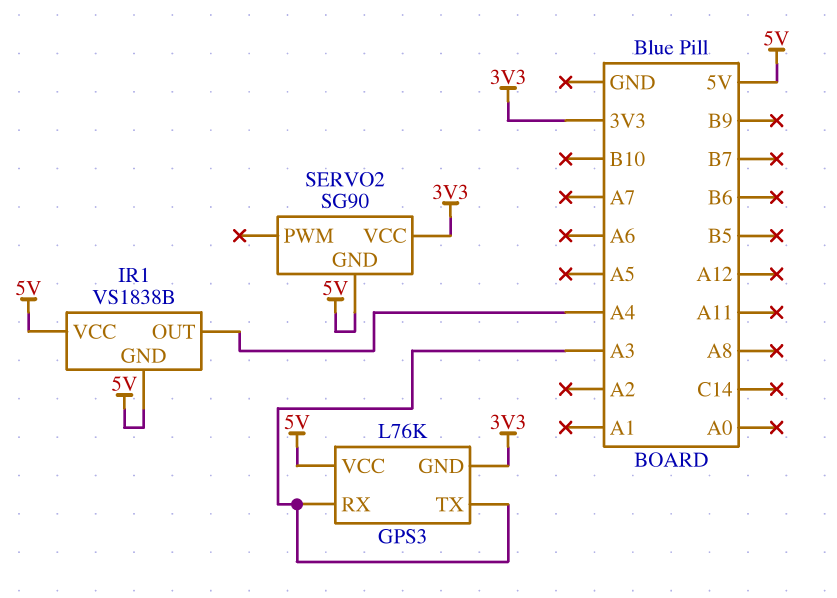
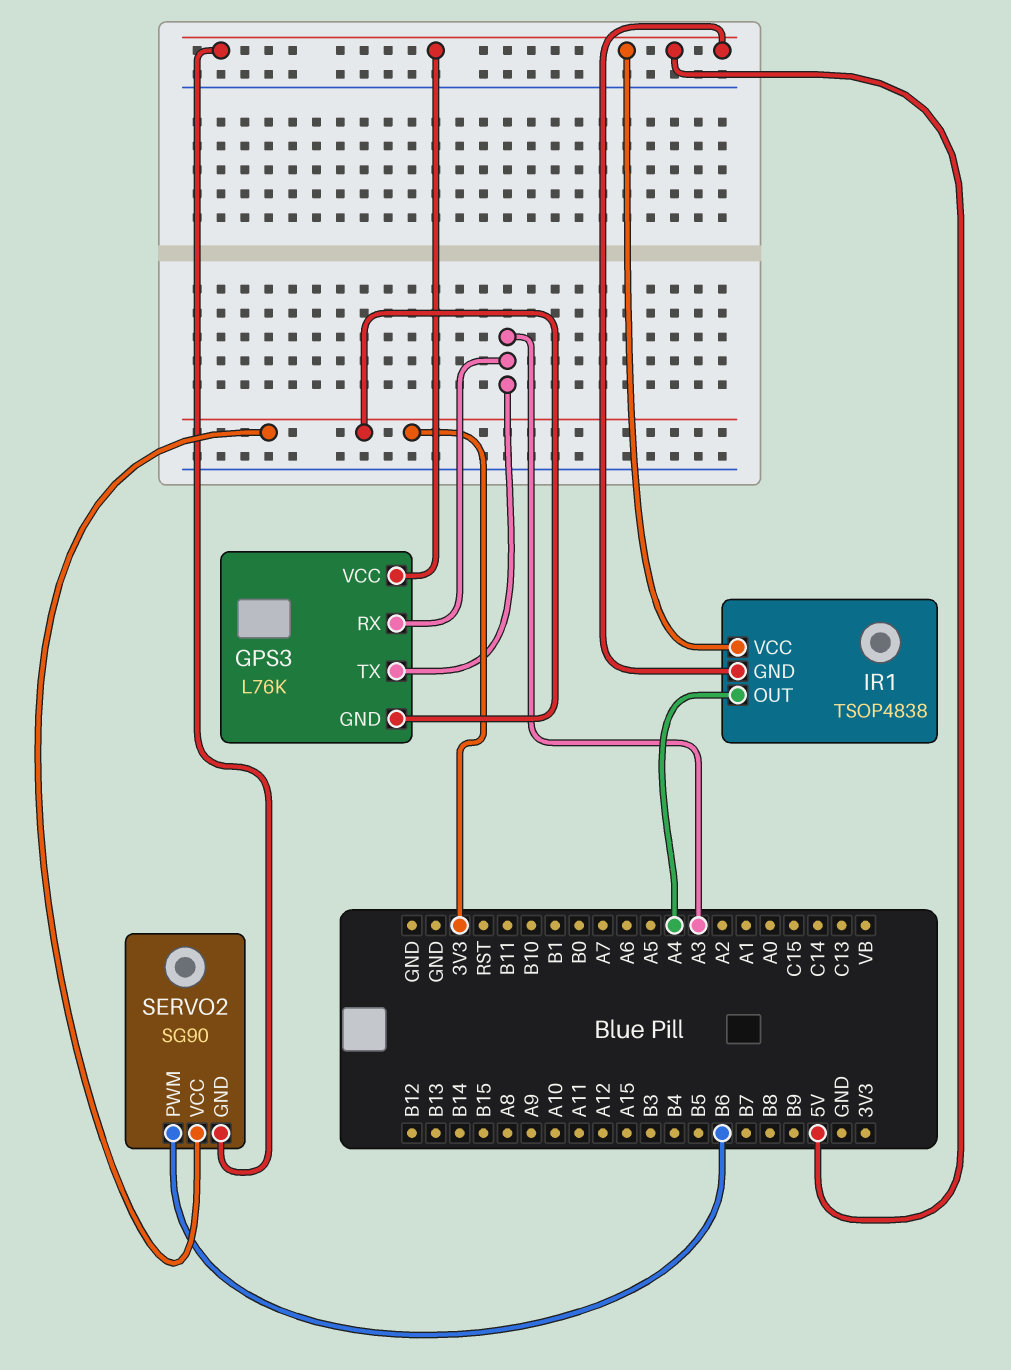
IR1: VS1838B -> TSOP4838
SERVO2 pin PWM: none -> B6

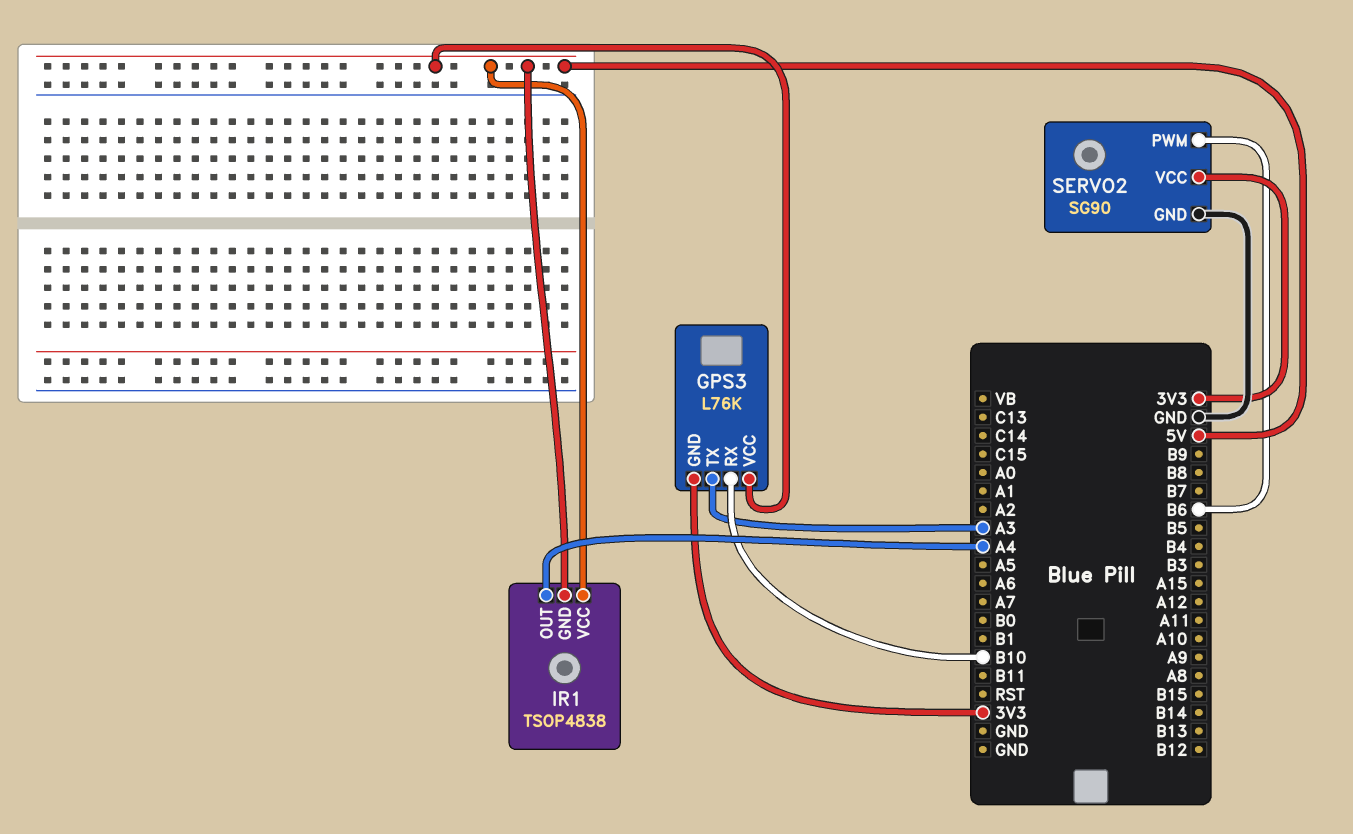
GPS3 pin RX: A3 -> B10
SERVO2 pin GND: 5V -> GND

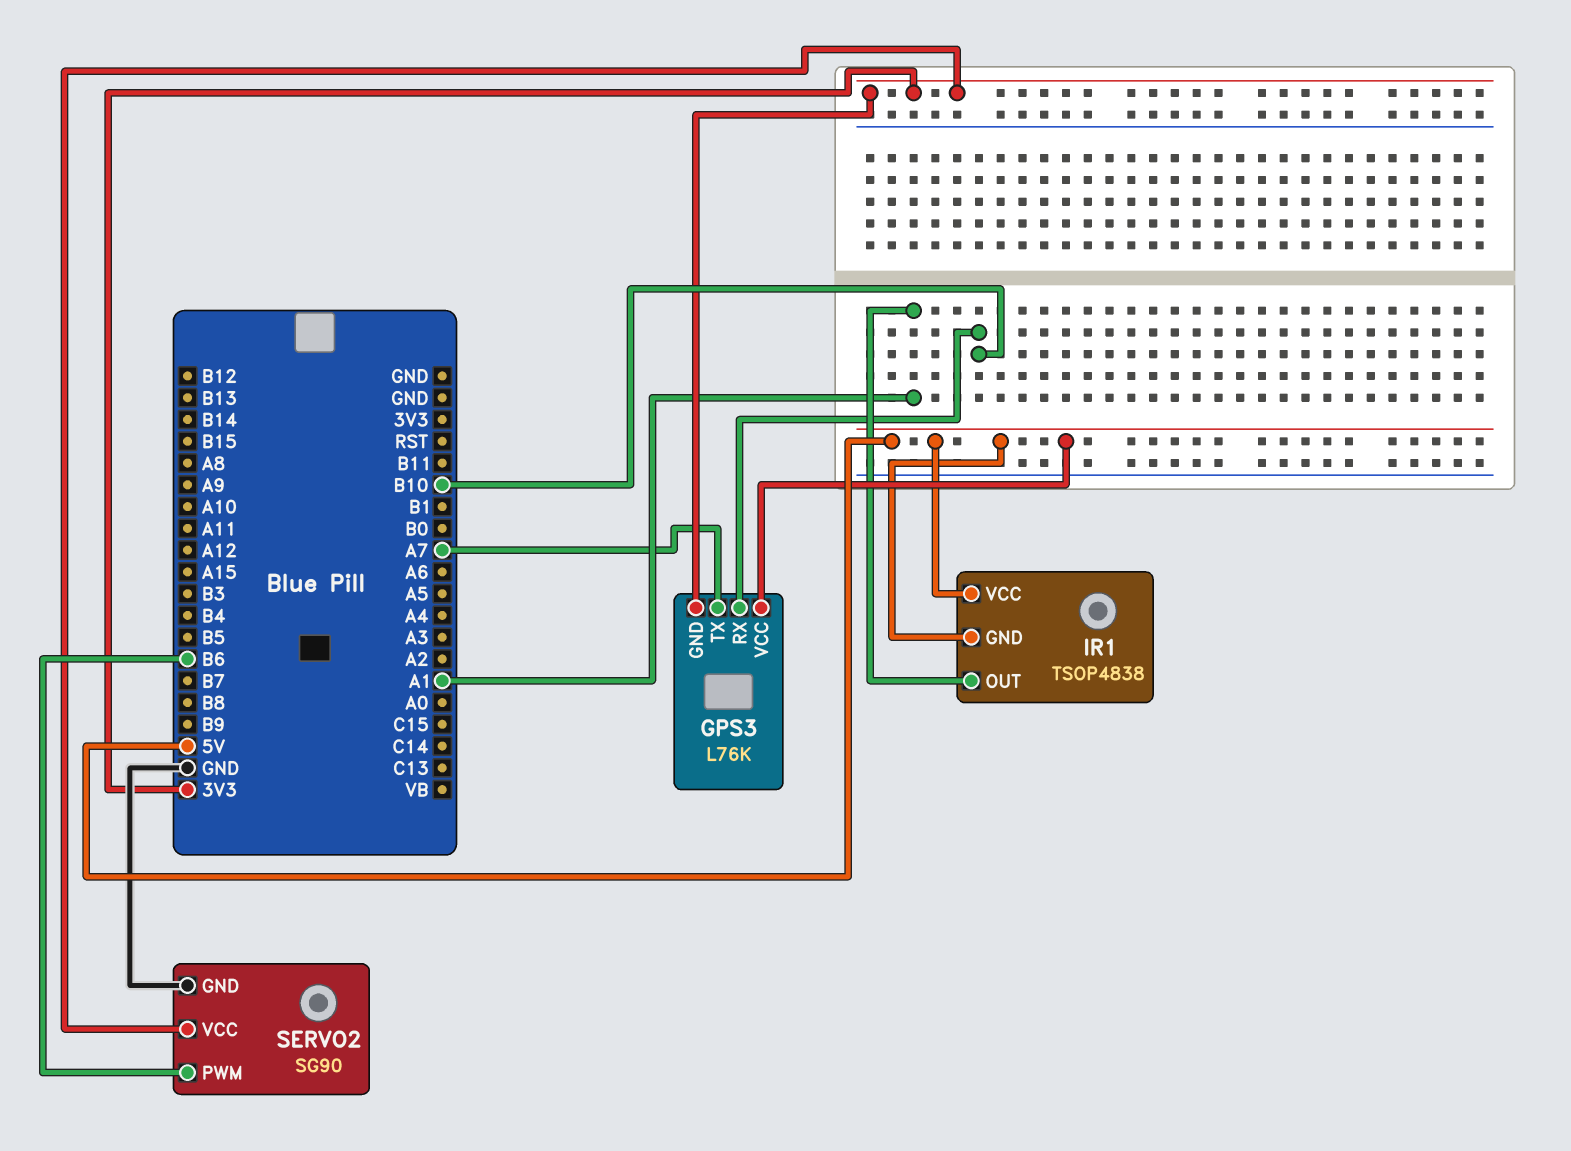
GPS3 pin TX: A3 -> A7
IR1 pin OUT: A4 -> A1

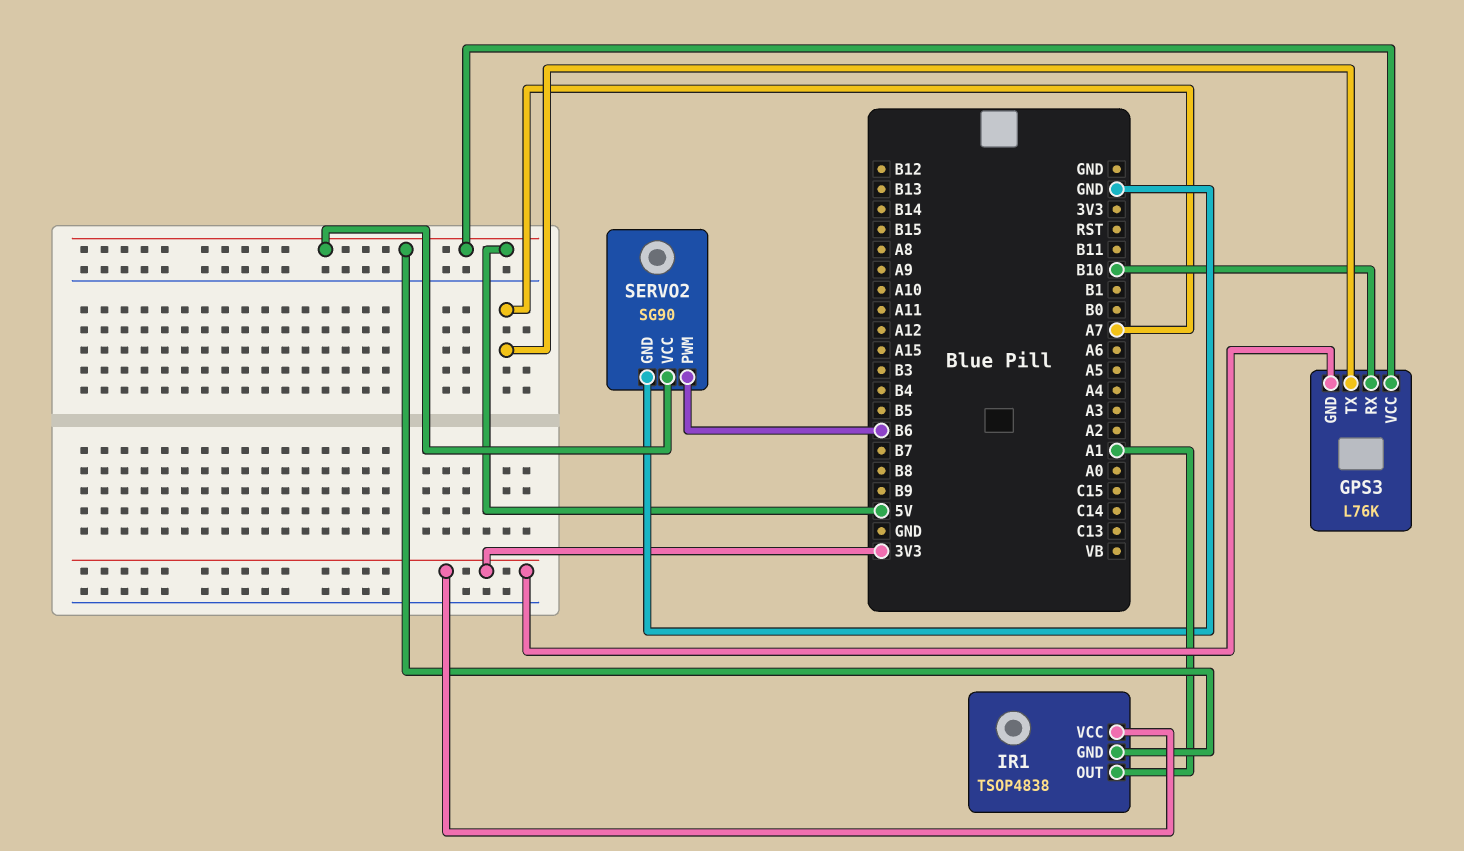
IR1 pin VCC: 5V -> 3V3
SERVO2 pin VCC: 3V3 -> 5V

